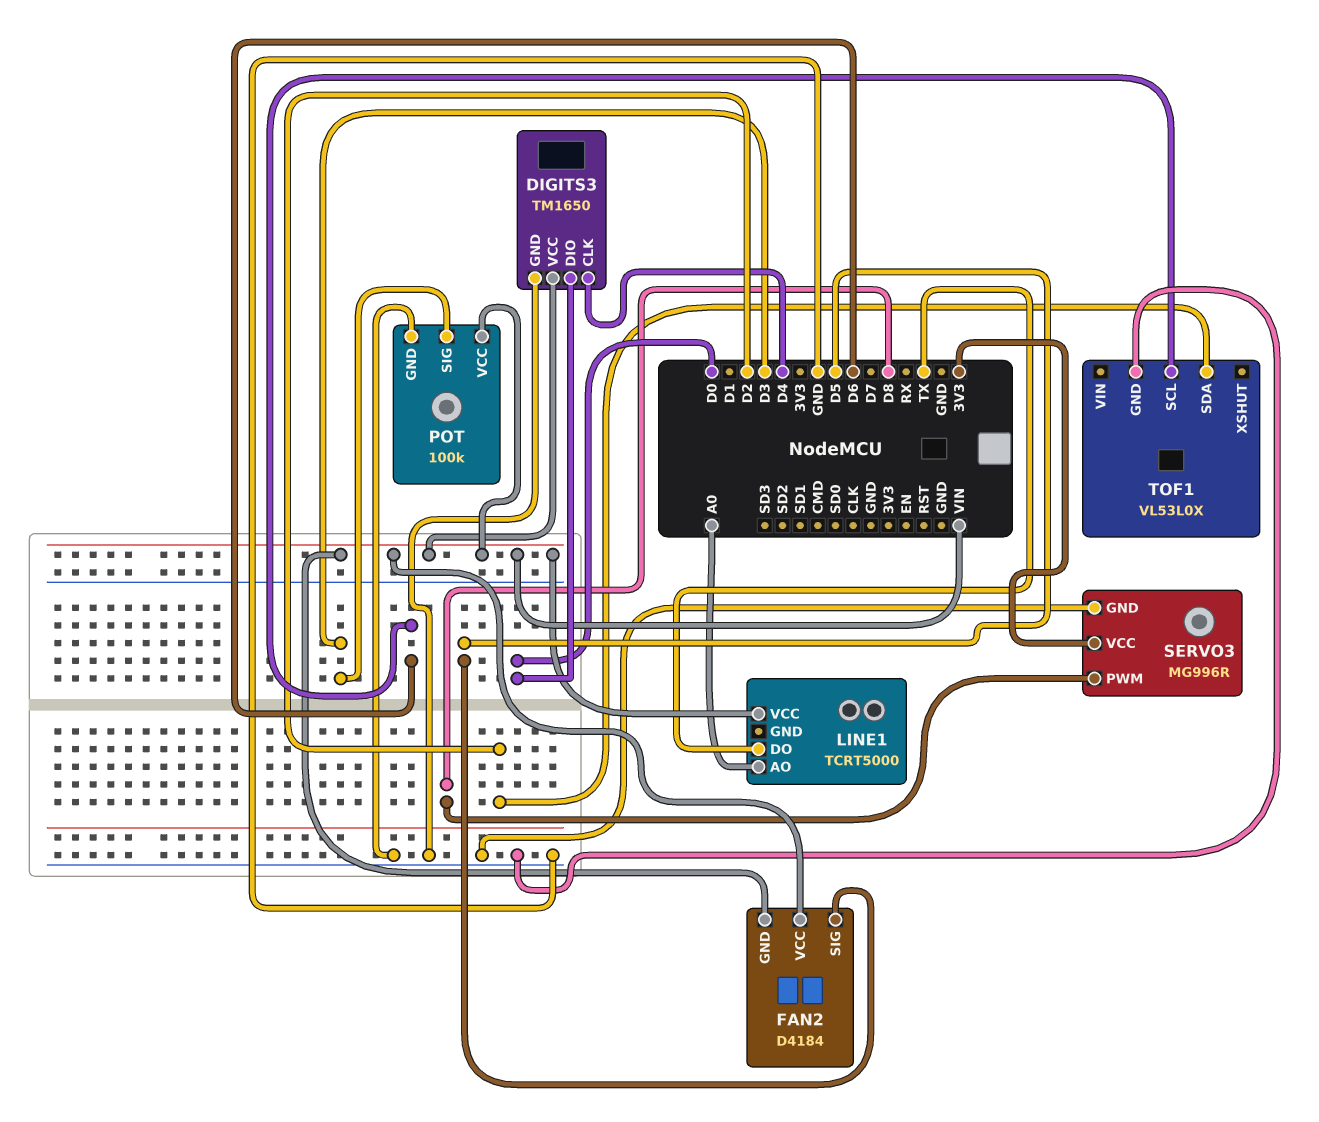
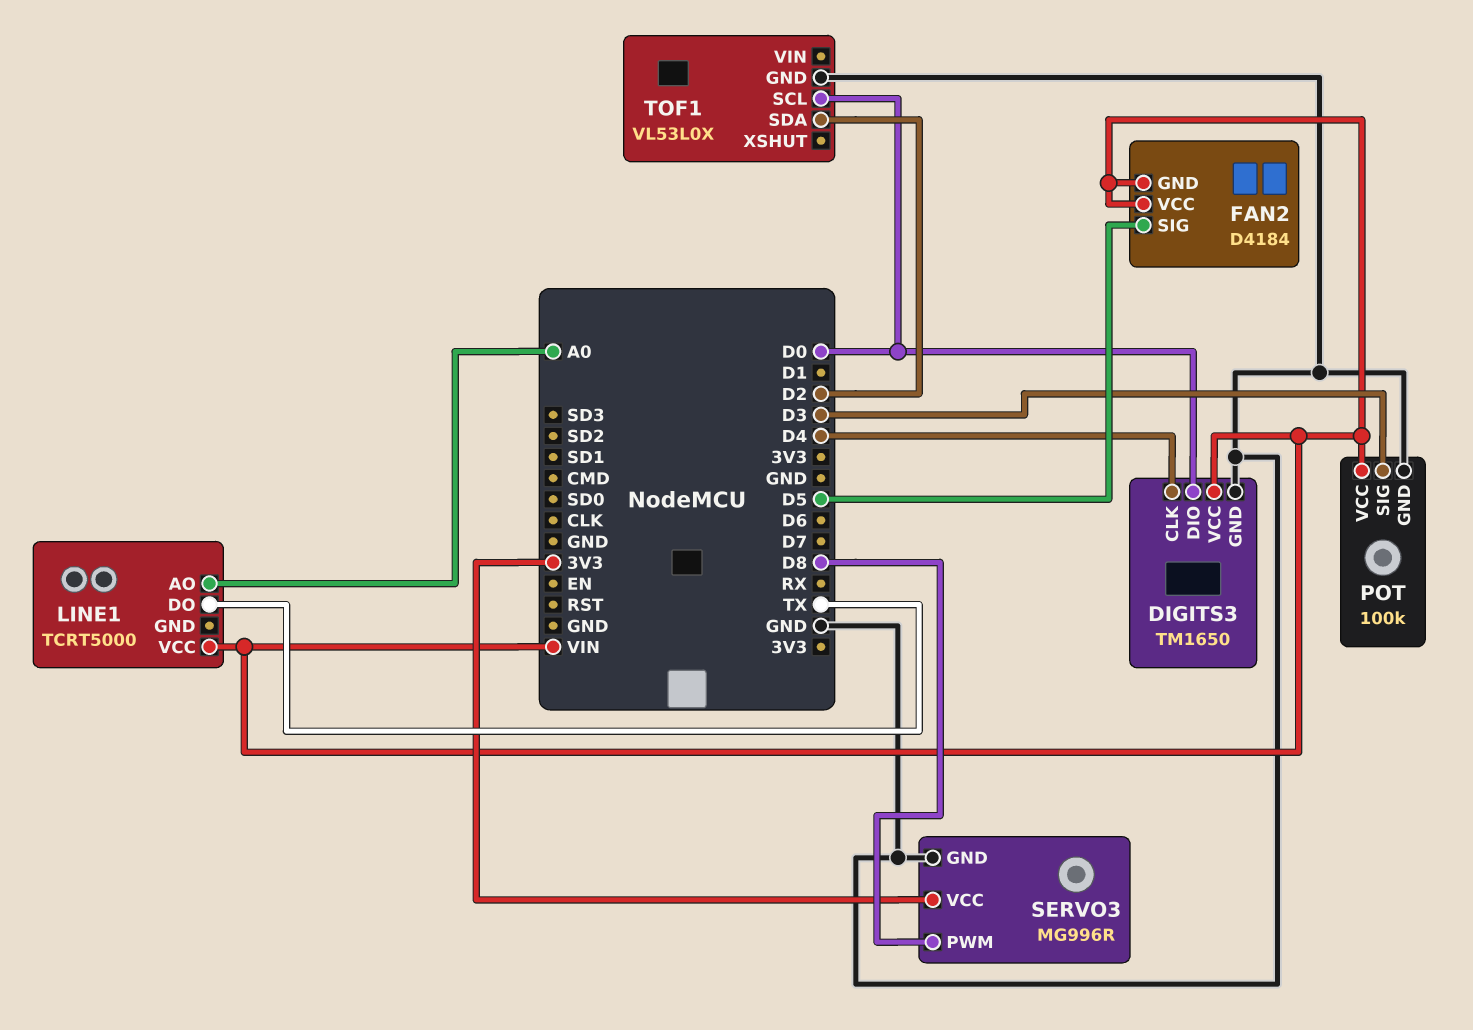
TOF1 pin SCL: D6 -> D0

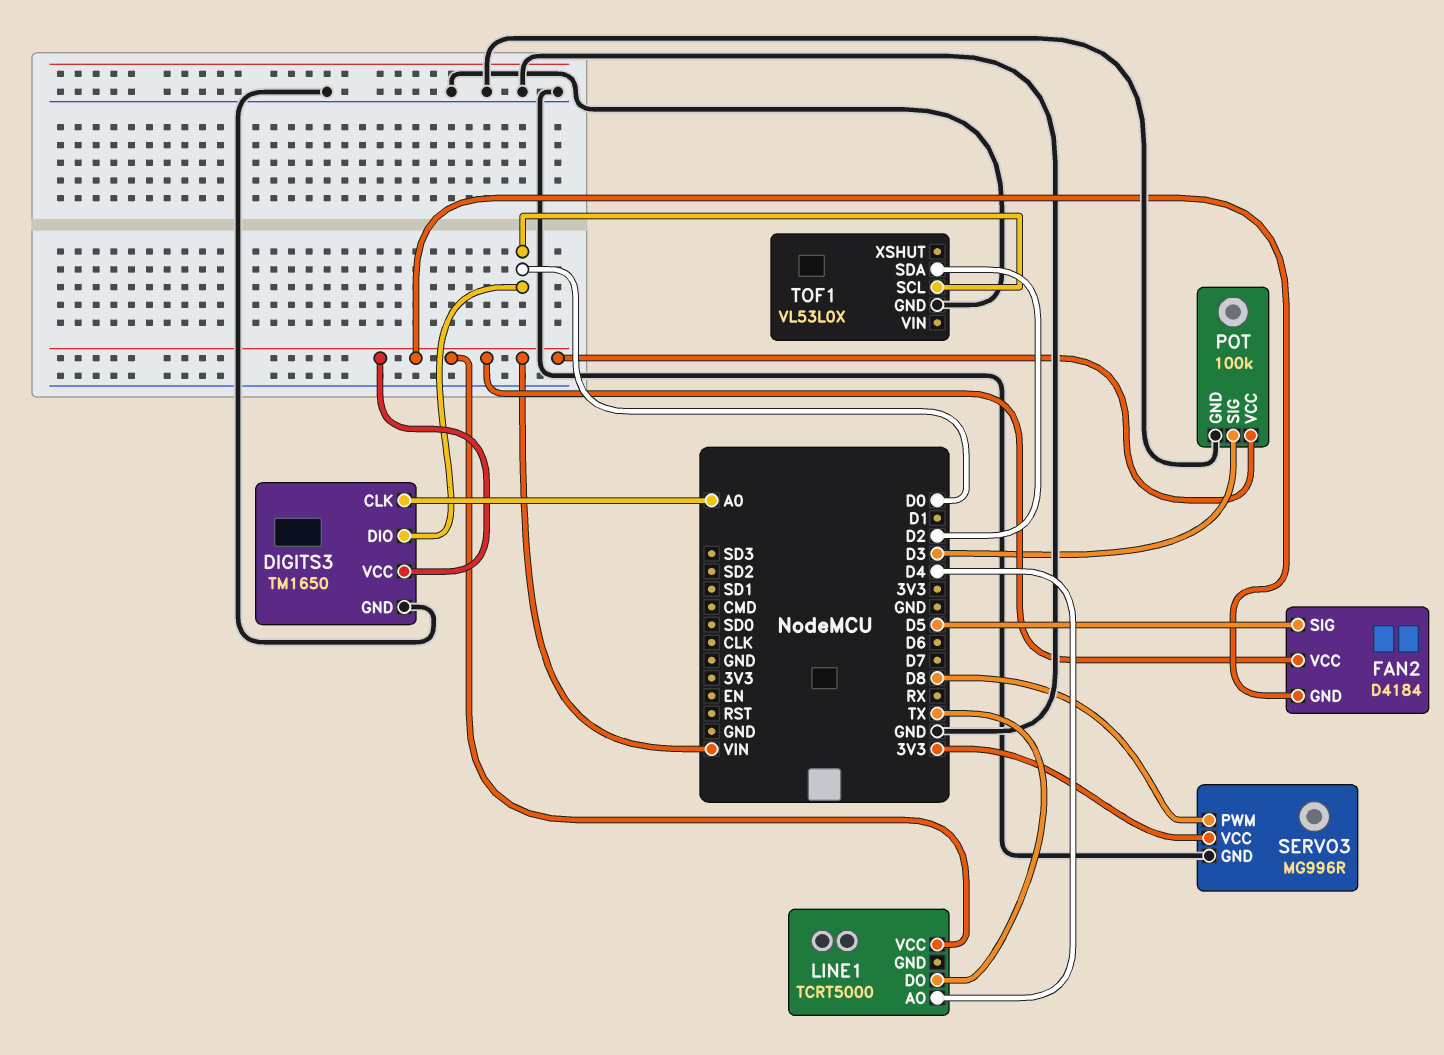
DIGITS3 pin CLK: D4 -> A0
LINE1 pin AO: A0 -> D4

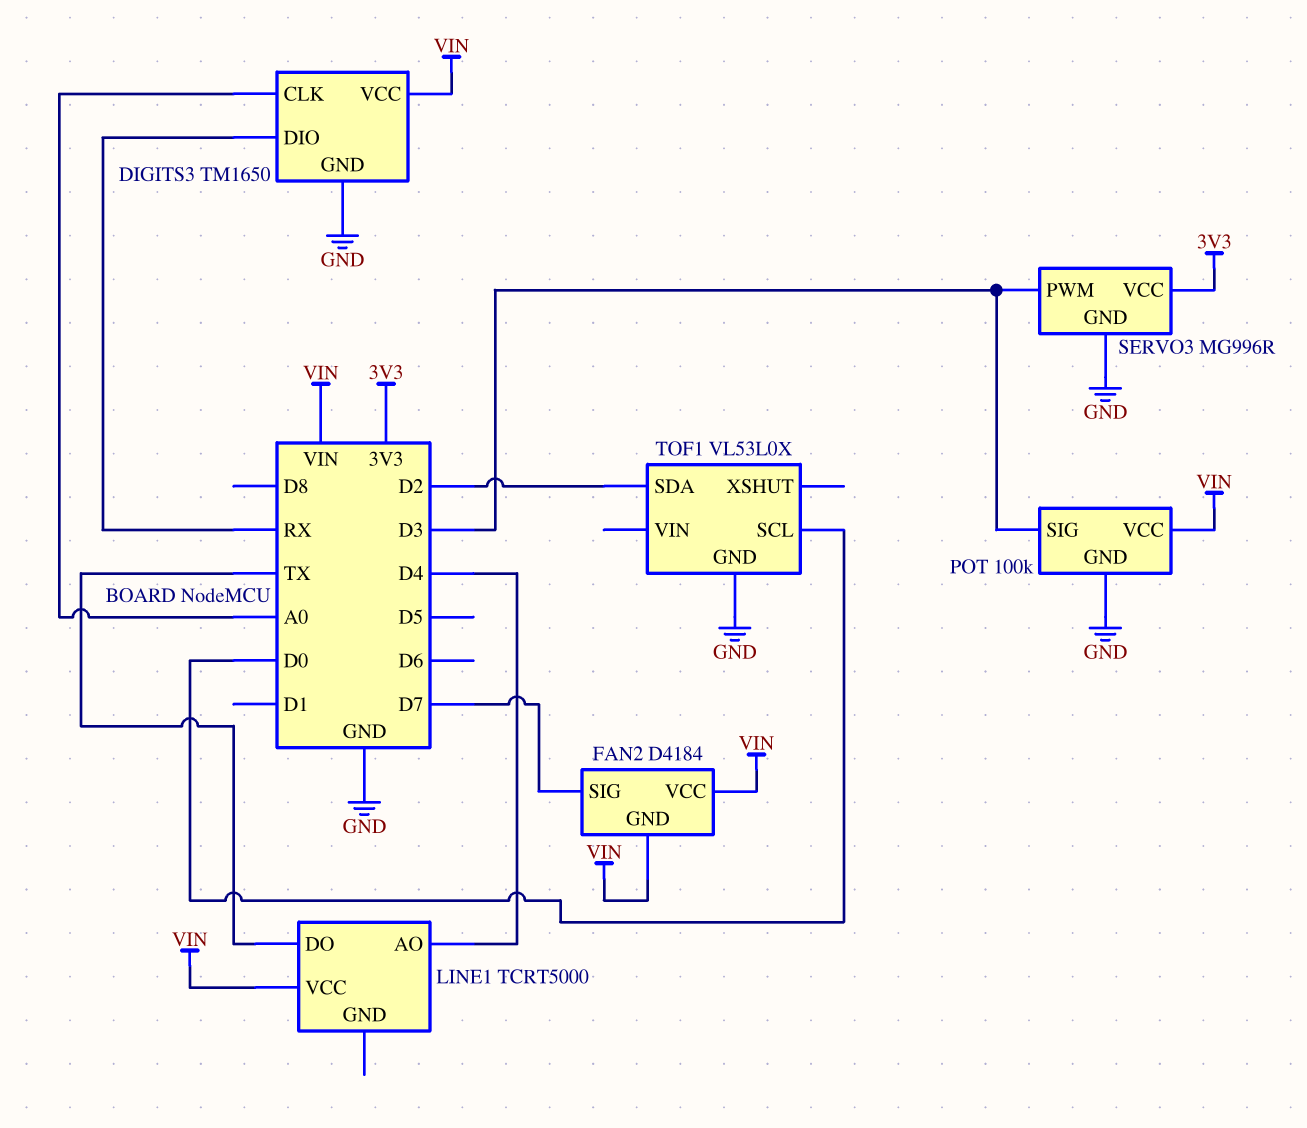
DIGITS3 pin DIO: D0 -> RX
FAN2 pin SIG: D5 -> D7
SERVO3 pin PWM: D8 -> D3

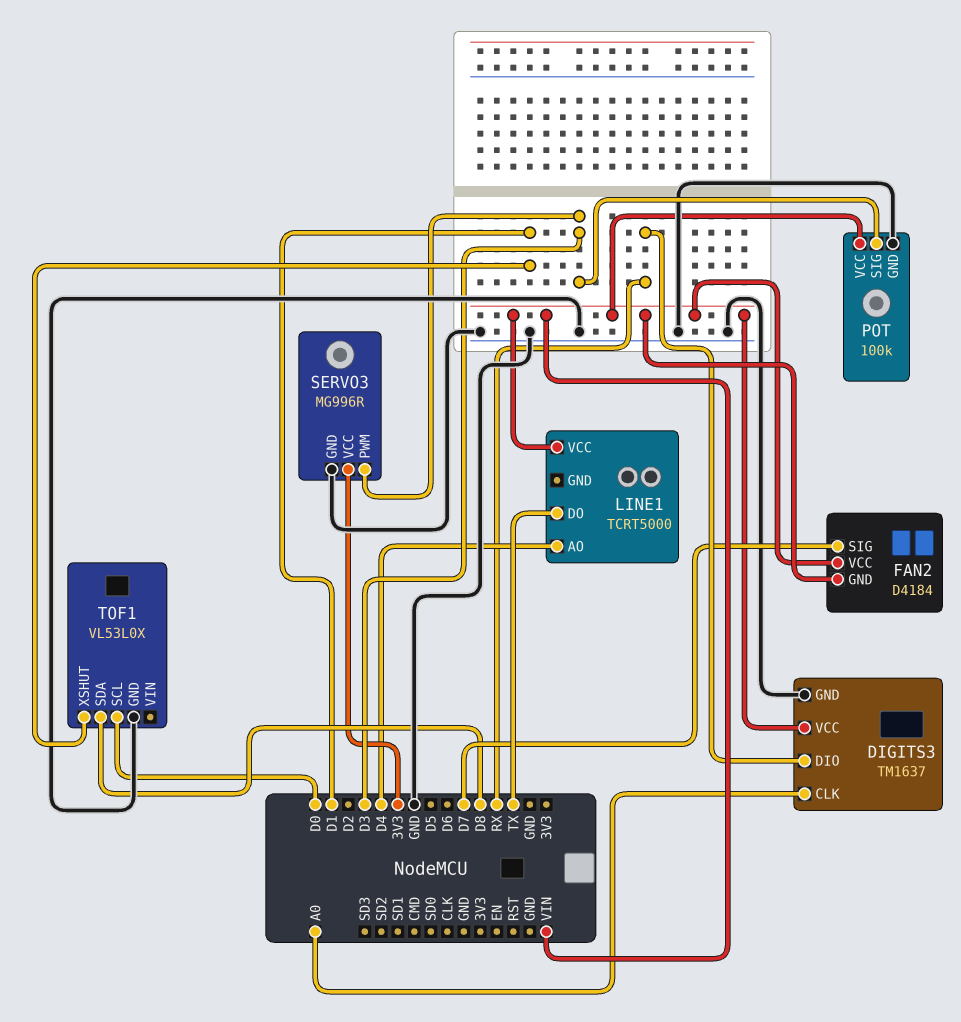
DIGITS3: TM1650 -> TM1637
TOF1 pin SDA: D2 -> D8
TOF1 pin XSHUT: none -> D1

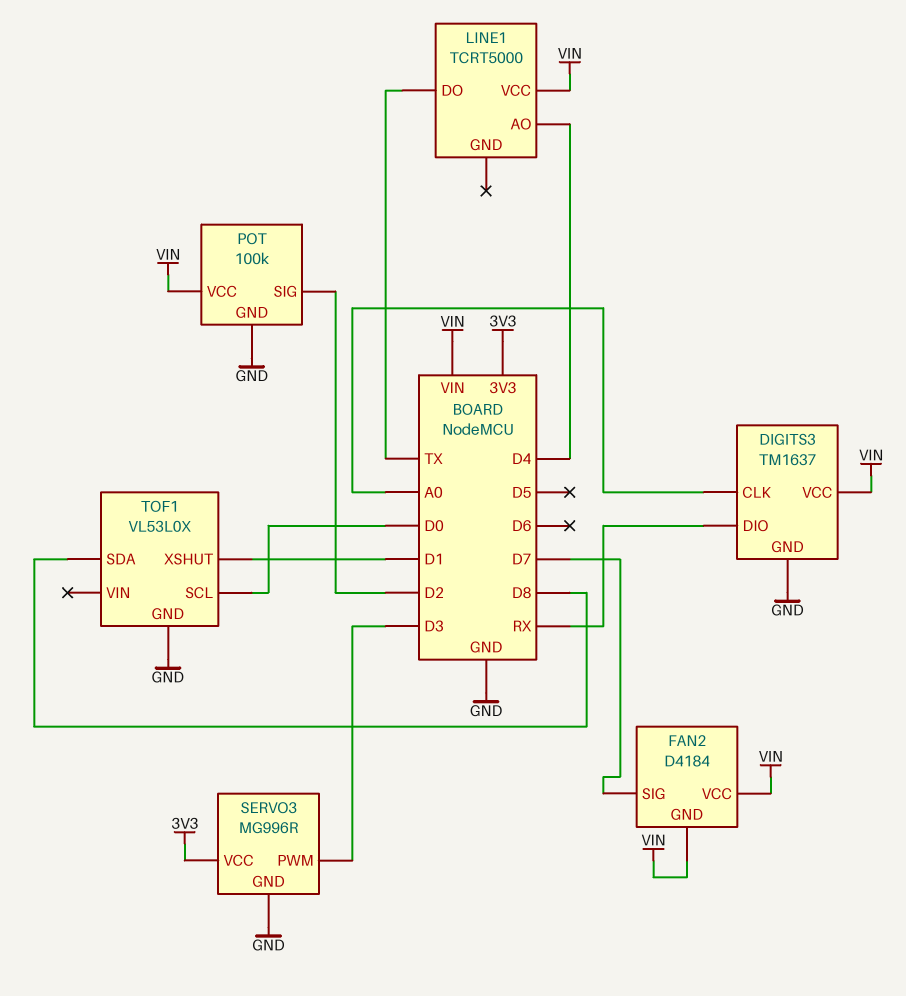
POT pin SIG: D3 -> D2

